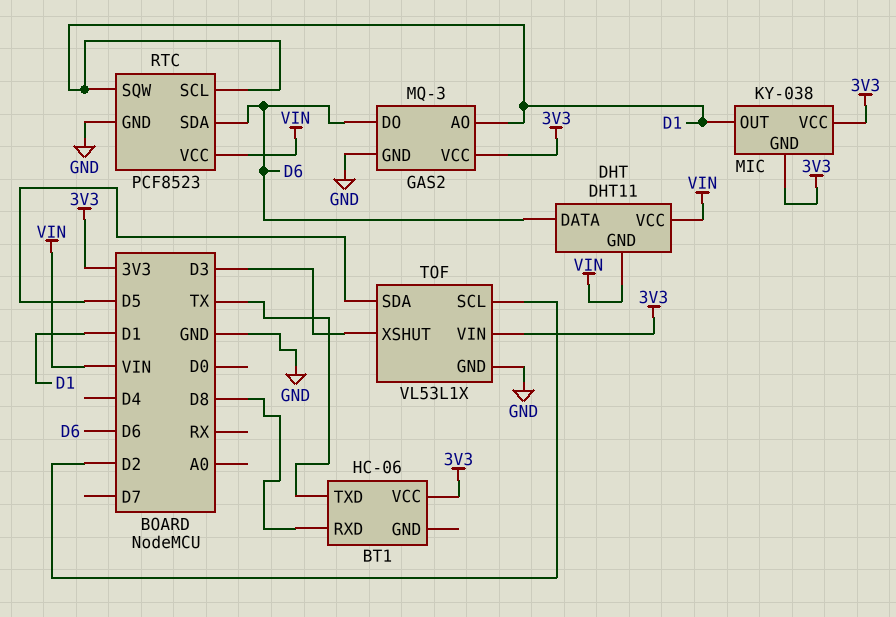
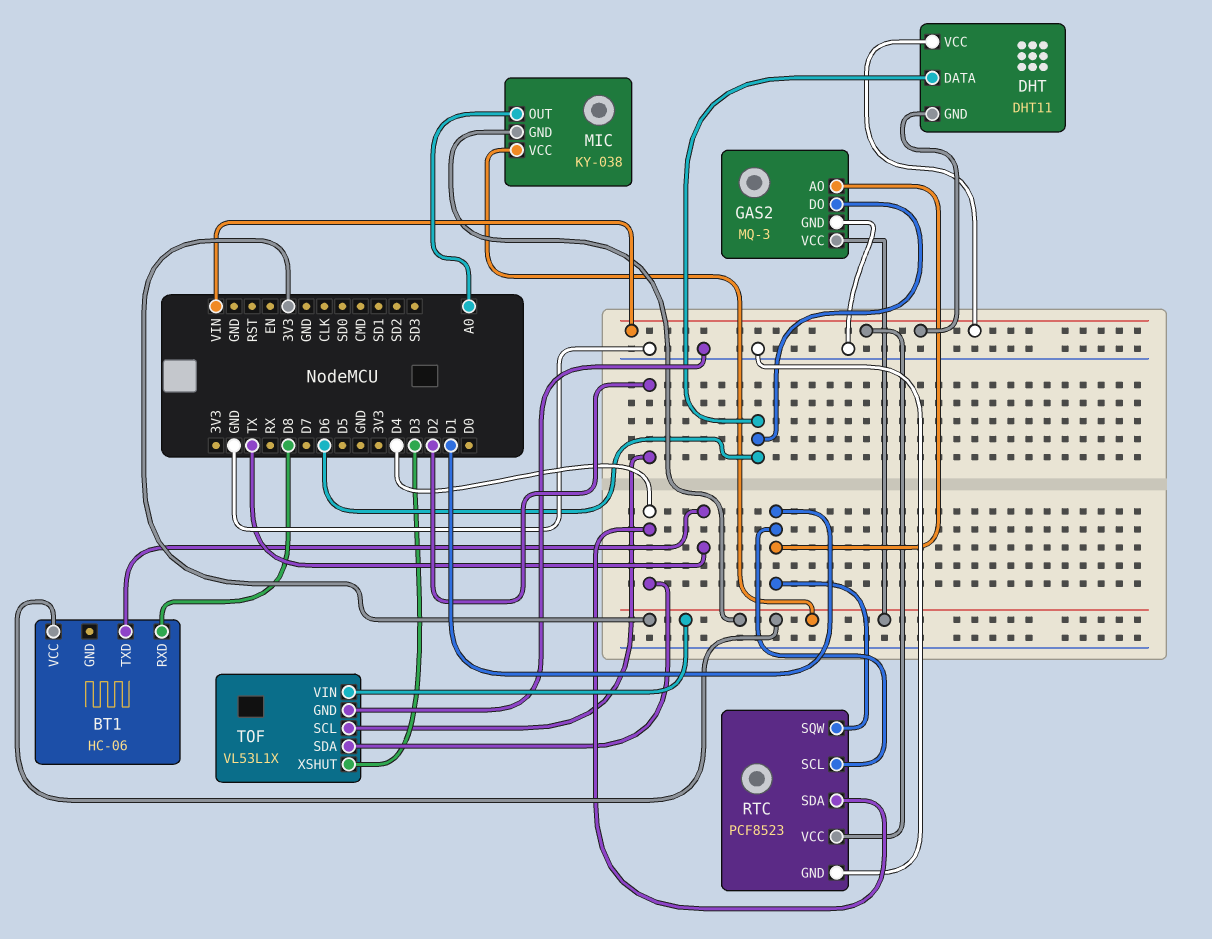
MIC pin OUT: D1 -> A0
RTC pin SDA: D6 -> D4
TOF pin SDA: D5 -> D4

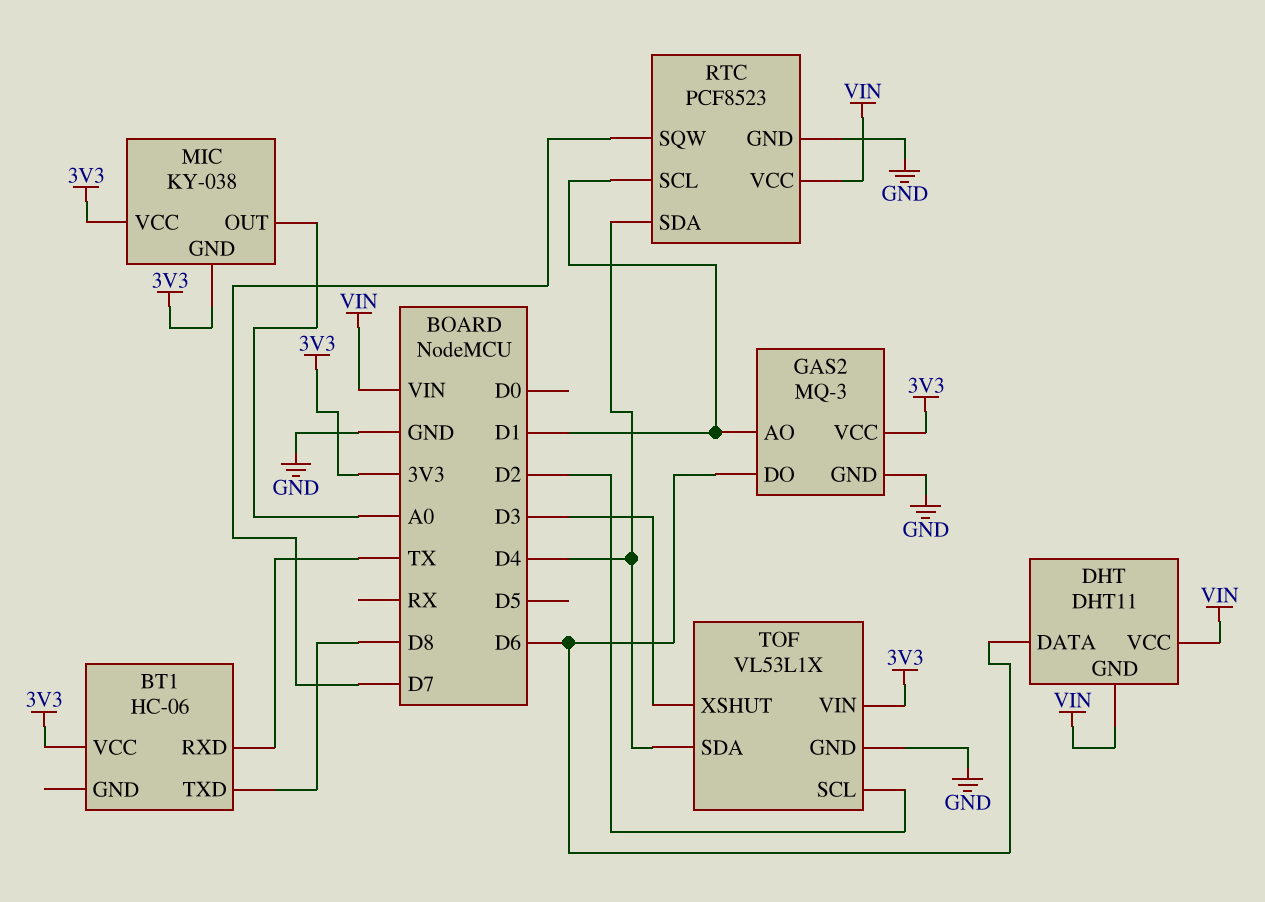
BT1 pin RXD: D8 -> TX
BT1 pin TXD: TX -> D8
RTC pin SQW: D1 -> D7

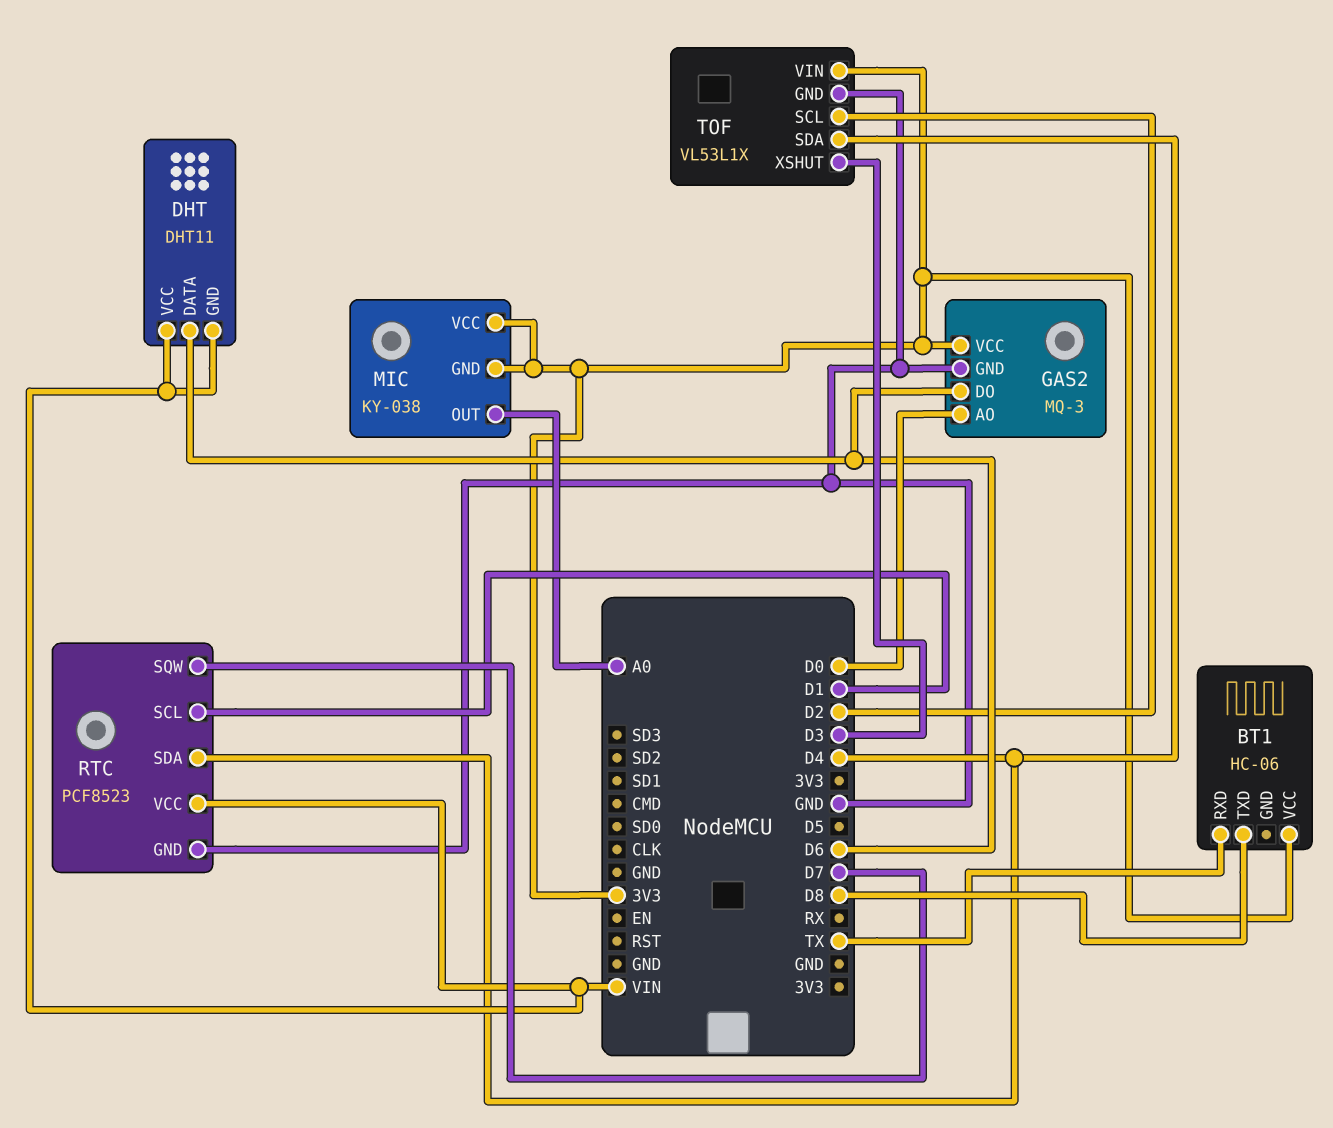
GAS2 pin AO: D1 -> D0

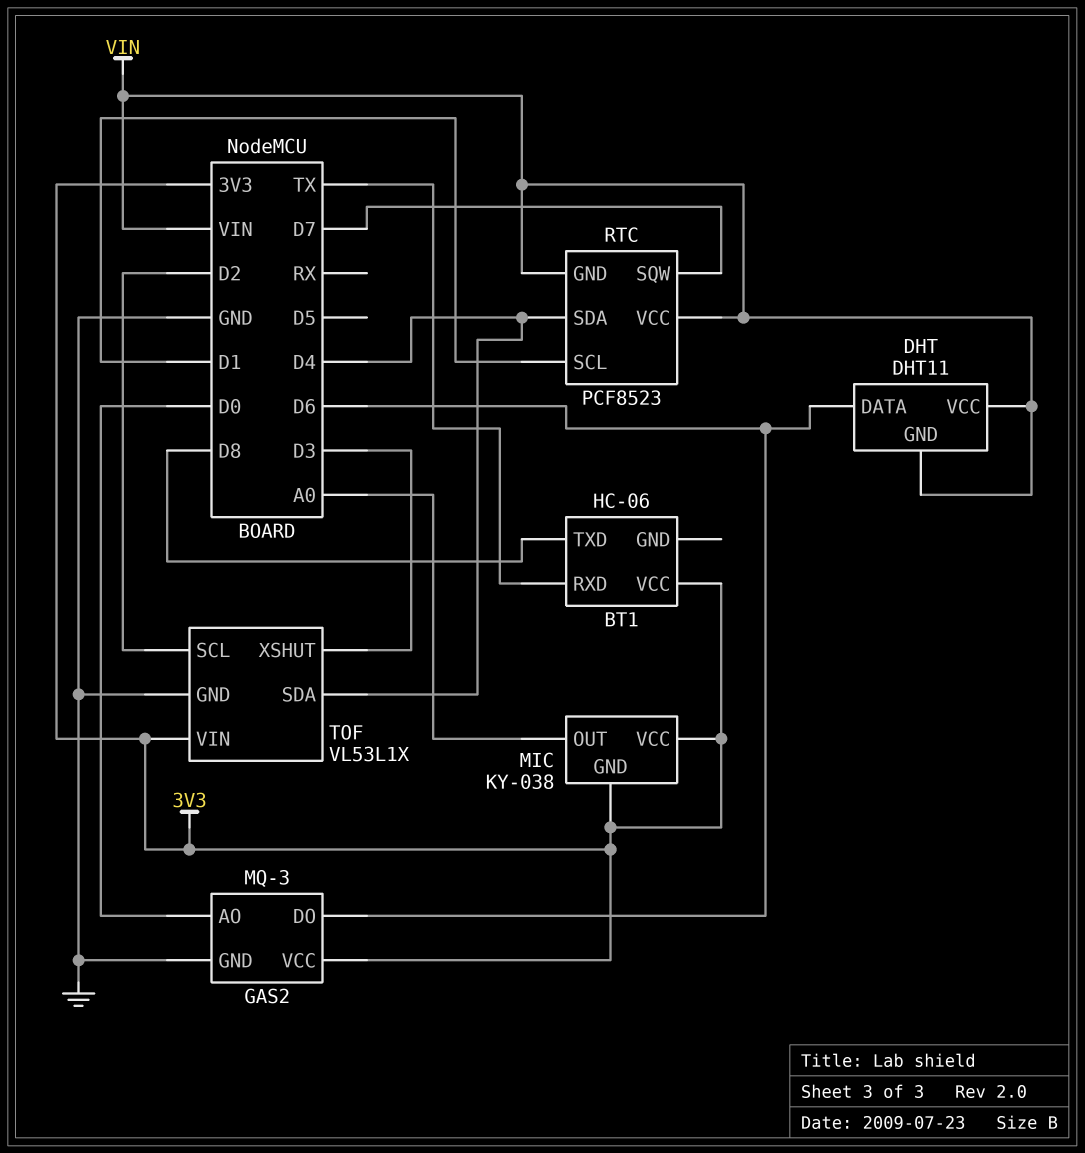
RTC pin GND: GND -> VIN

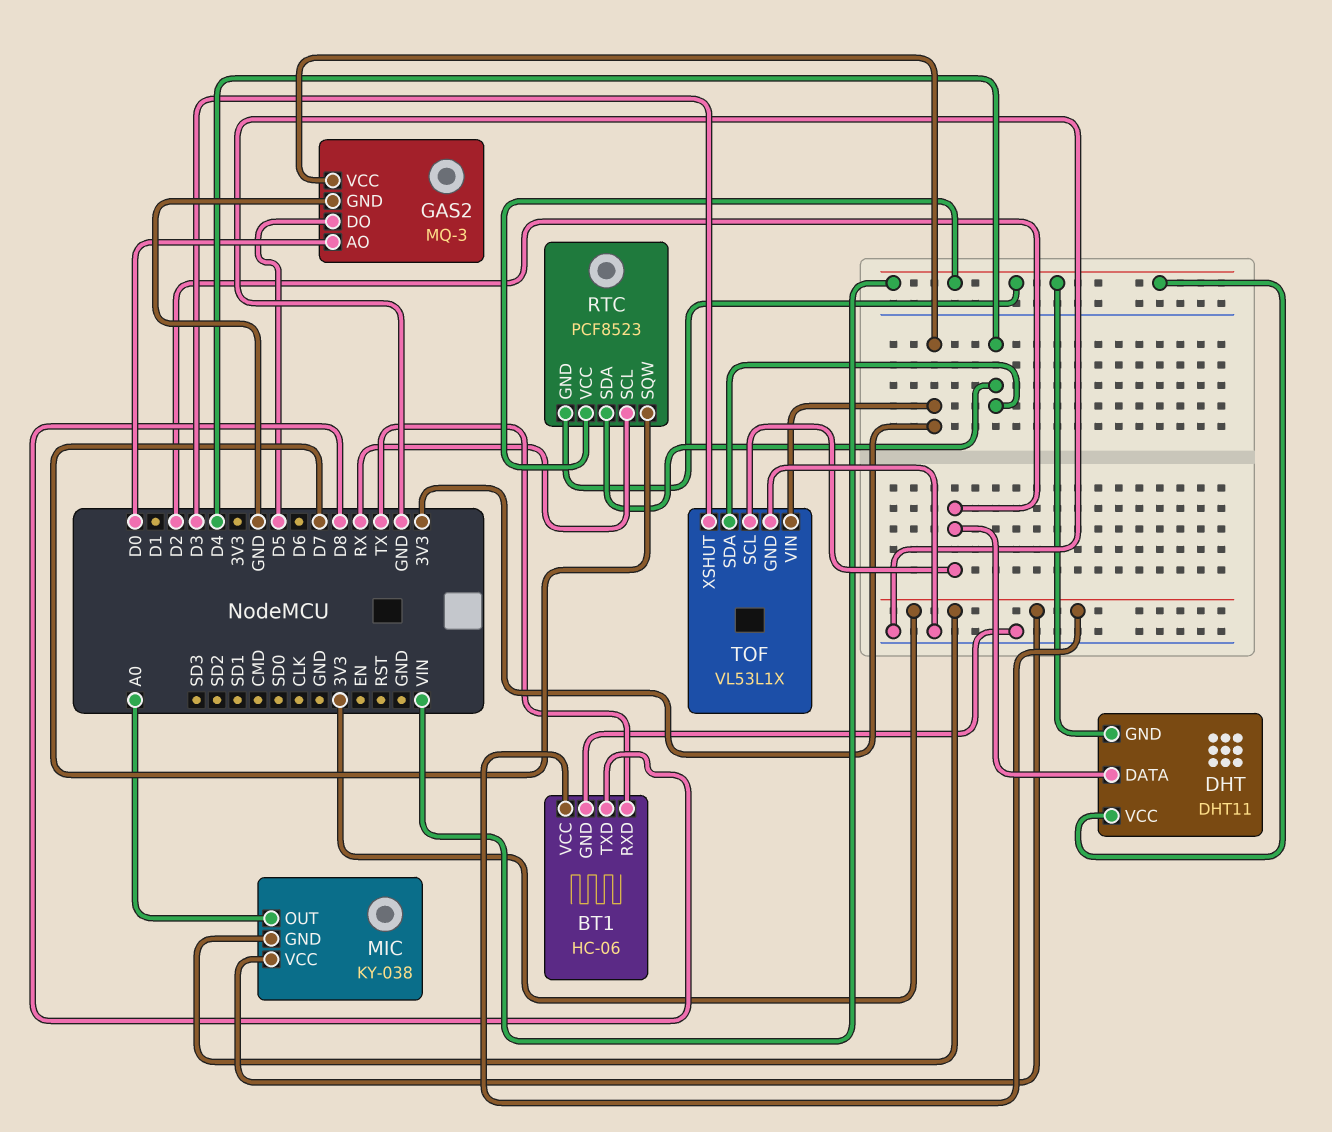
BT1 pin GND: none -> GND
DHT pin DATA: D6 -> D2
GAS2 pin DO: D6 -> D5
RTC pin SCL: D1 -> RX

